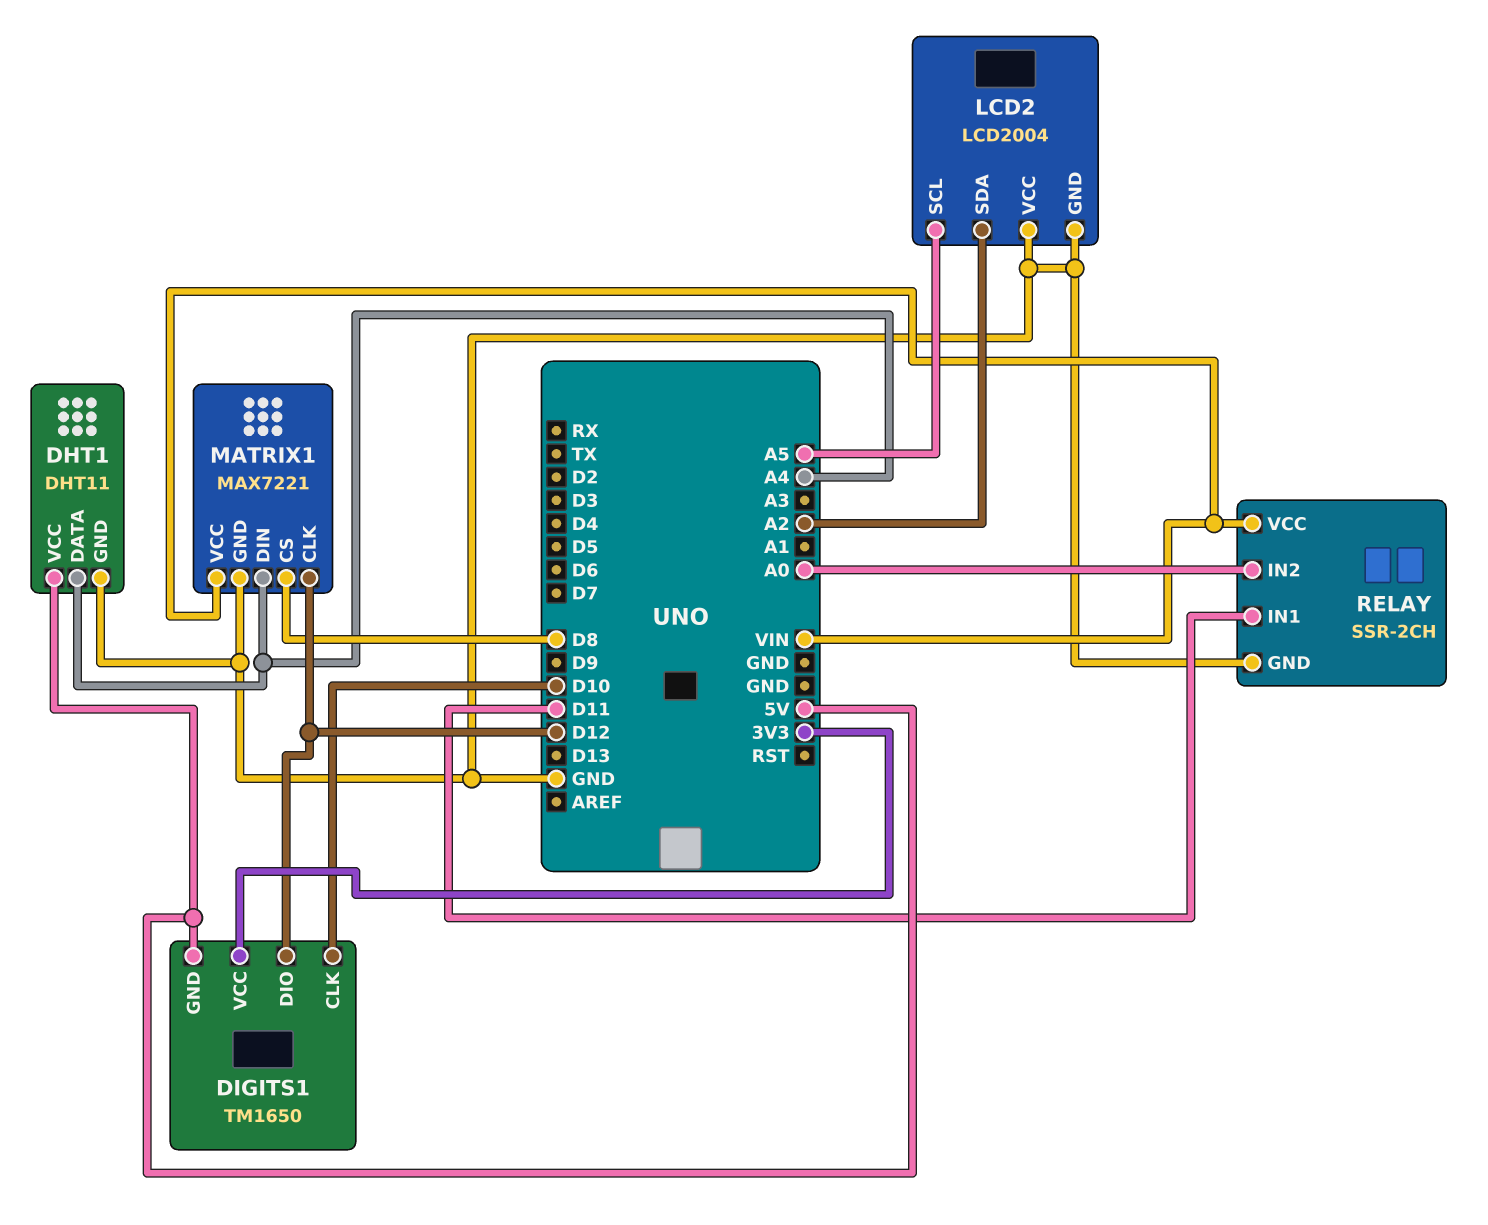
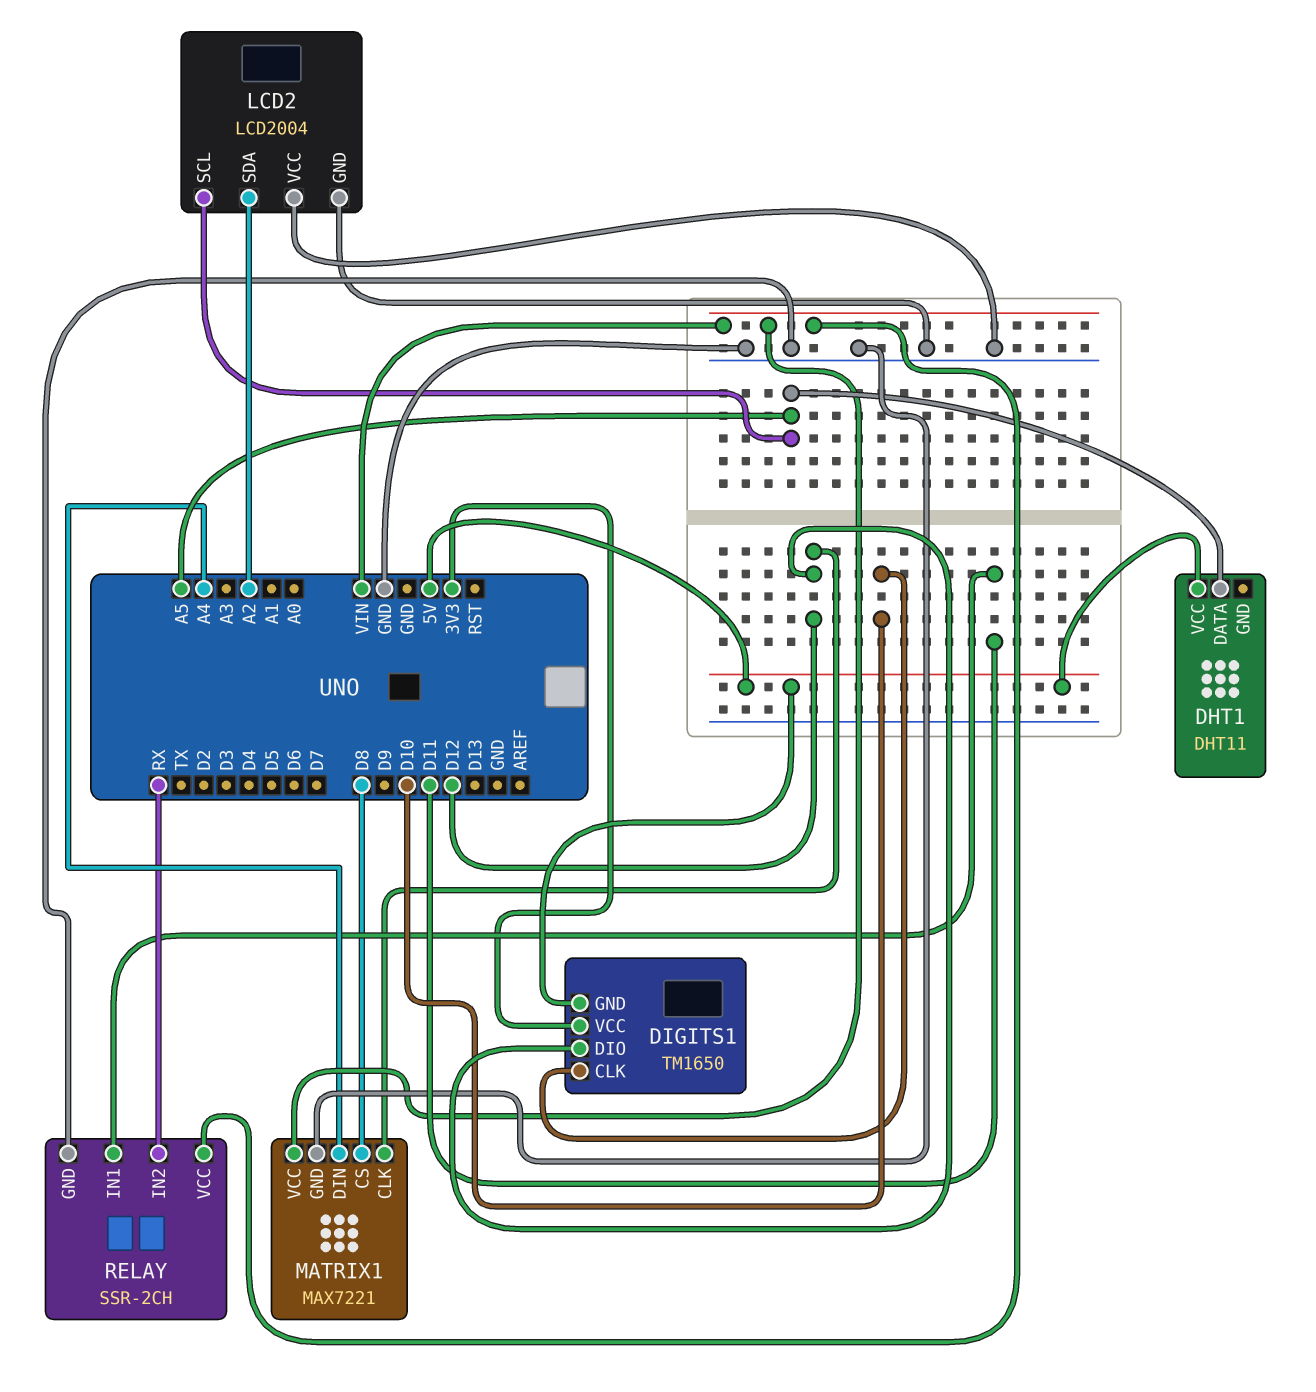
DHT1 pin DATA: A4 -> A5
DHT1 pin GND: GND -> none
RELAY pin IN2: A0 -> RX

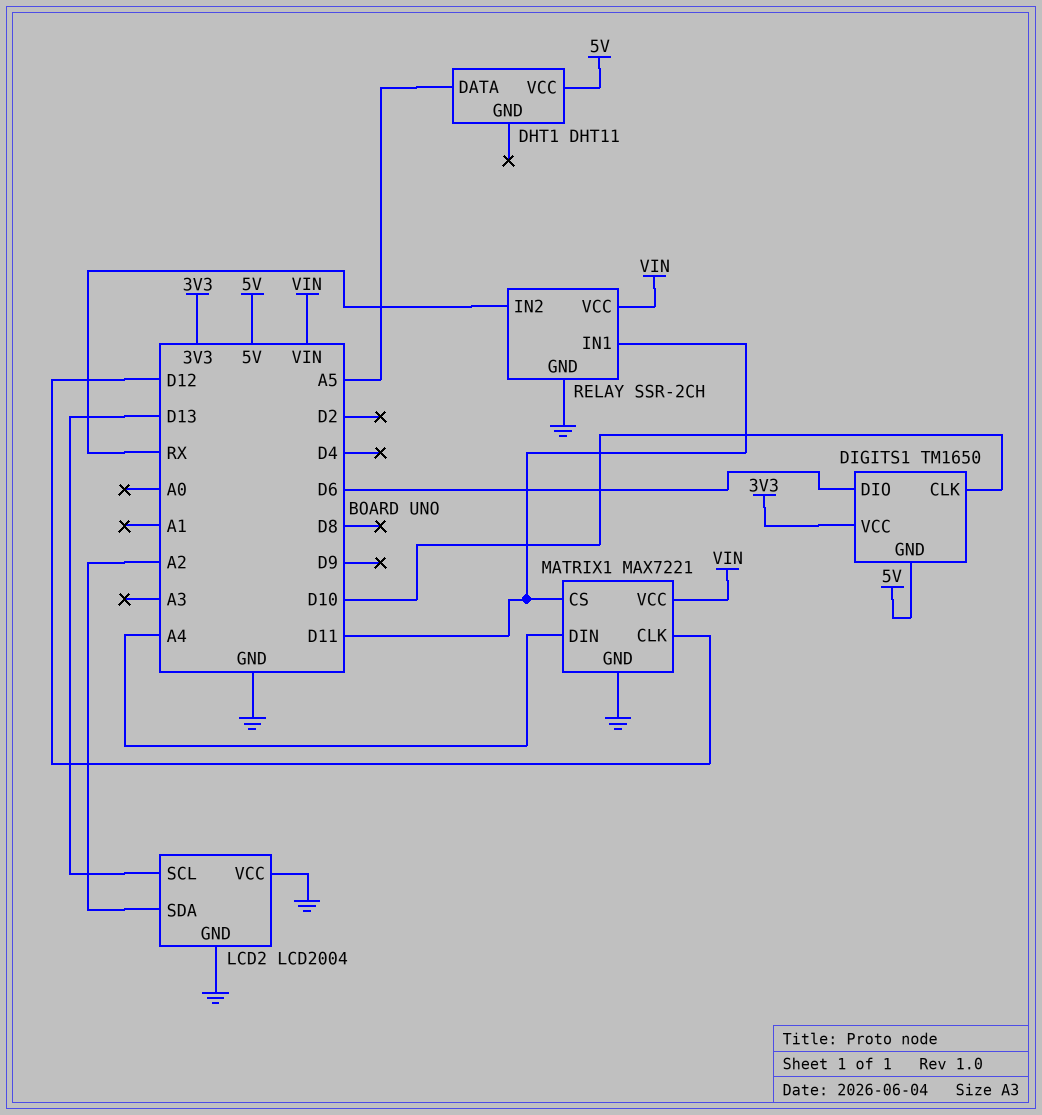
DIGITS1 pin DIO: D12 -> D6
LCD2 pin SCL: A5 -> D13
MATRIX1 pin CS: D8 -> D11

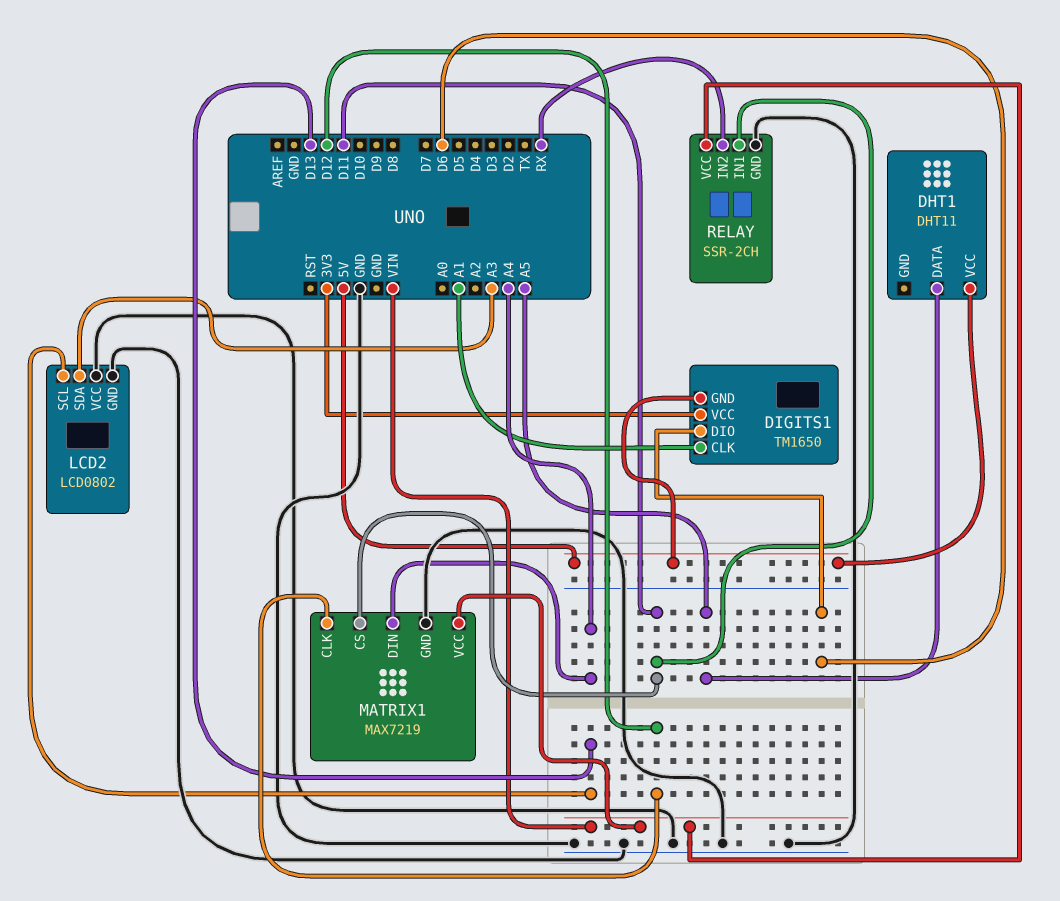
DIGITS1 pin CLK: D10 -> A1
LCD2: LCD2004 -> LCD0802
LCD2 pin SDA: A2 -> A3
MATRIX1: MAX7221 -> MAX7219

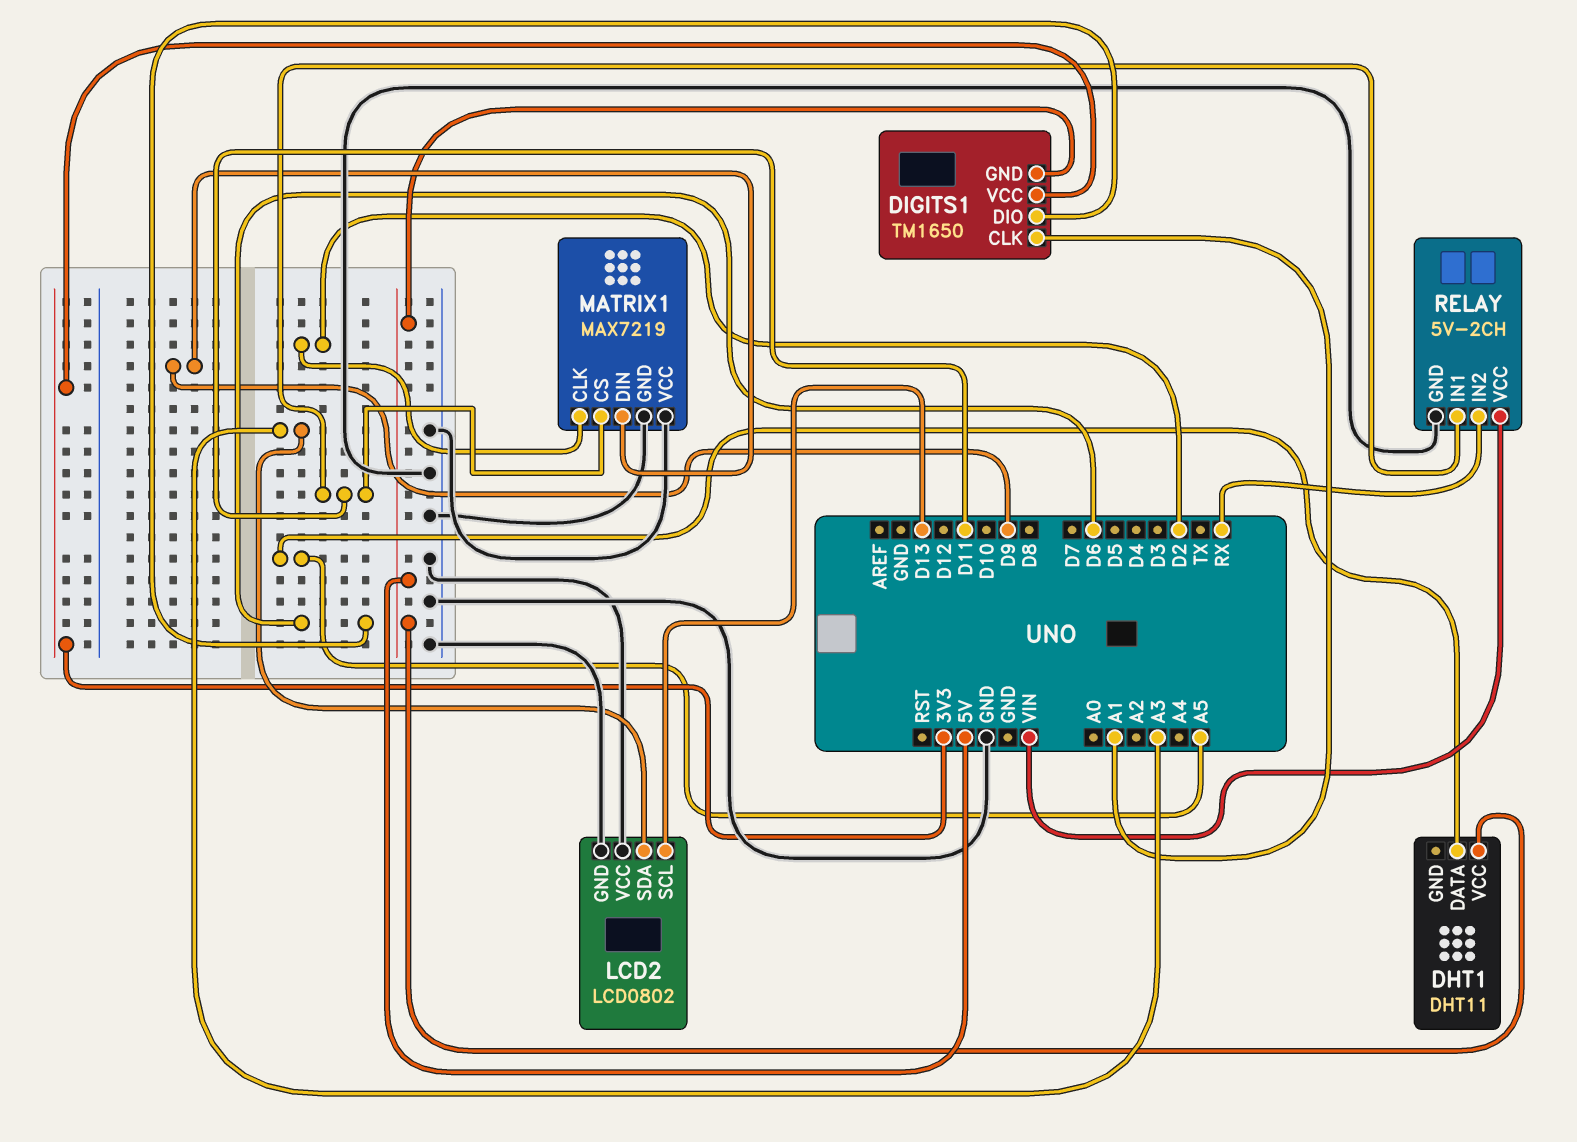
MATRIX1 pin CLK: D12 -> D2
MATRIX1 pin DIN: A4 -> D9
MATRIX1 pin VCC: VIN -> GND
RELAY: SSR-2CH -> 5V-2CH

